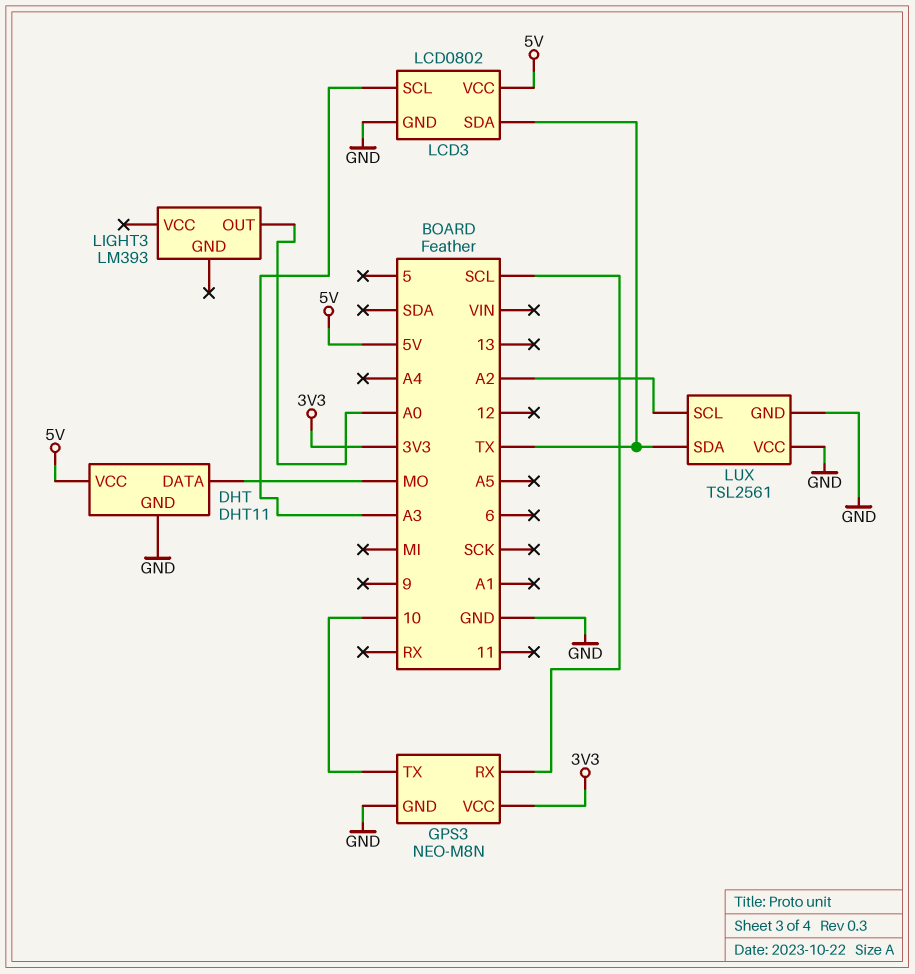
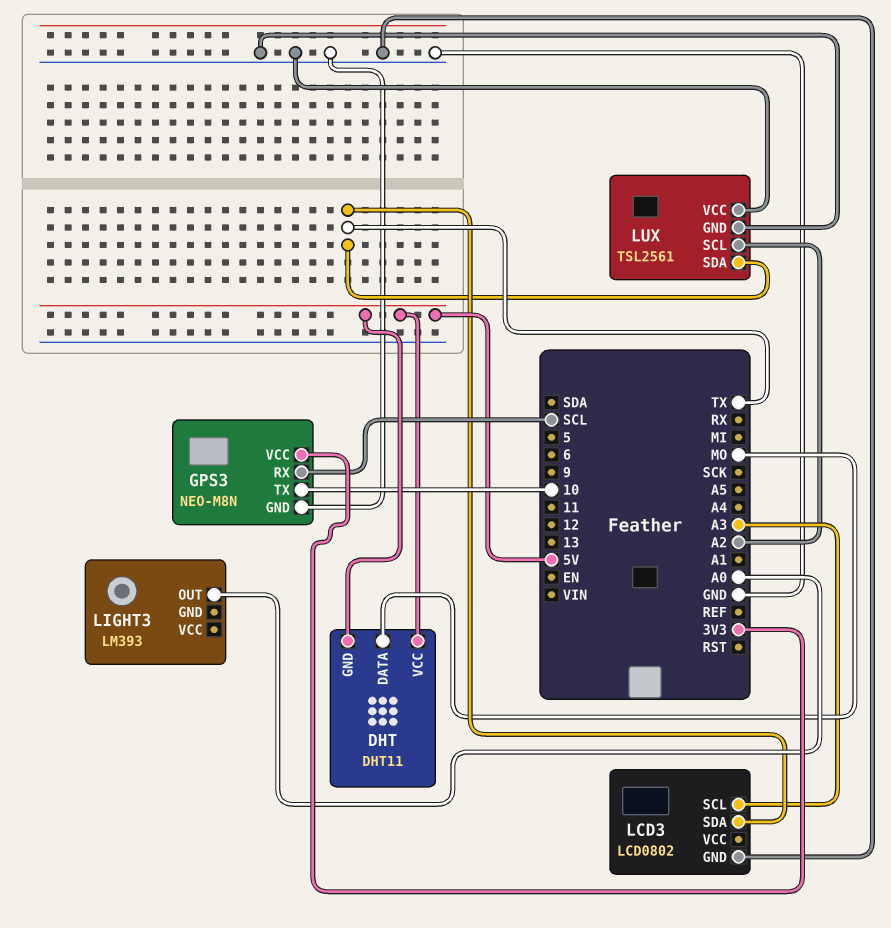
DHT pin GND: GND -> 5V
LCD3 pin VCC: 5V -> none

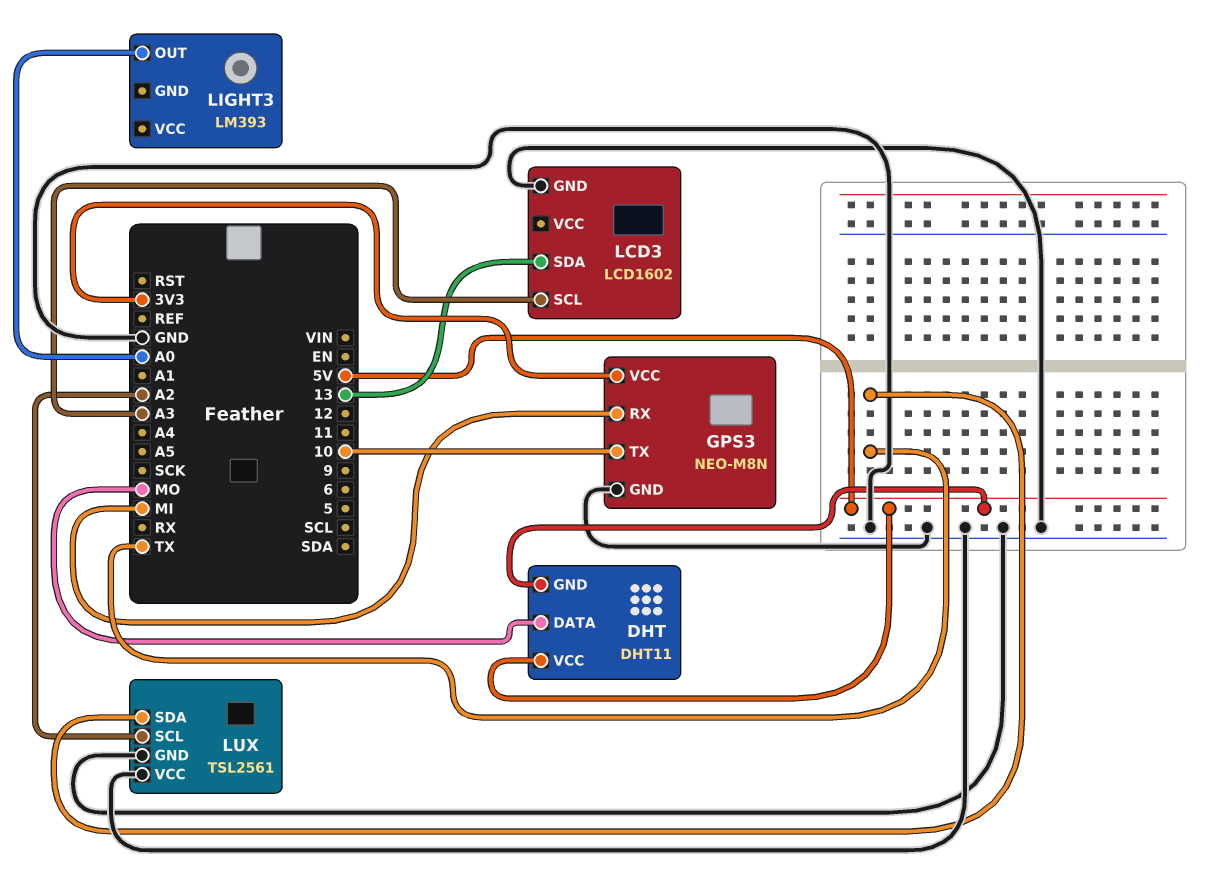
GPS3 pin RX: SCL -> MI
LCD3: LCD0802 -> LCD1602
LCD3 pin SDA: TX -> 13

